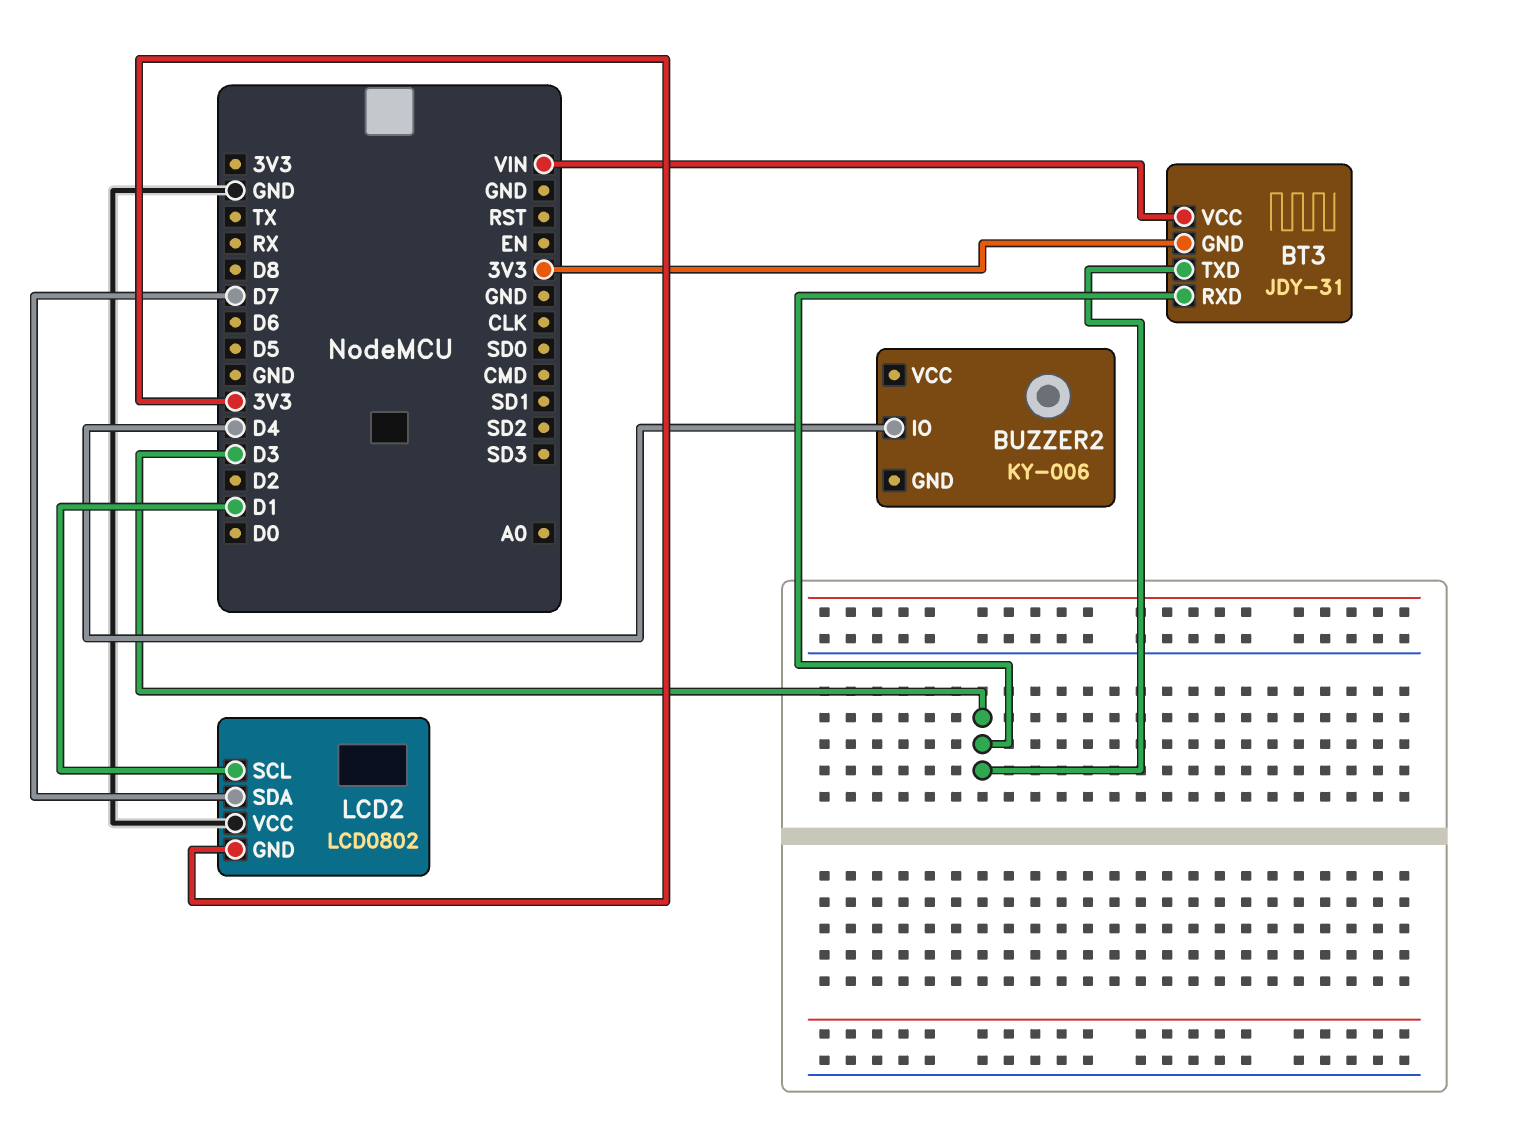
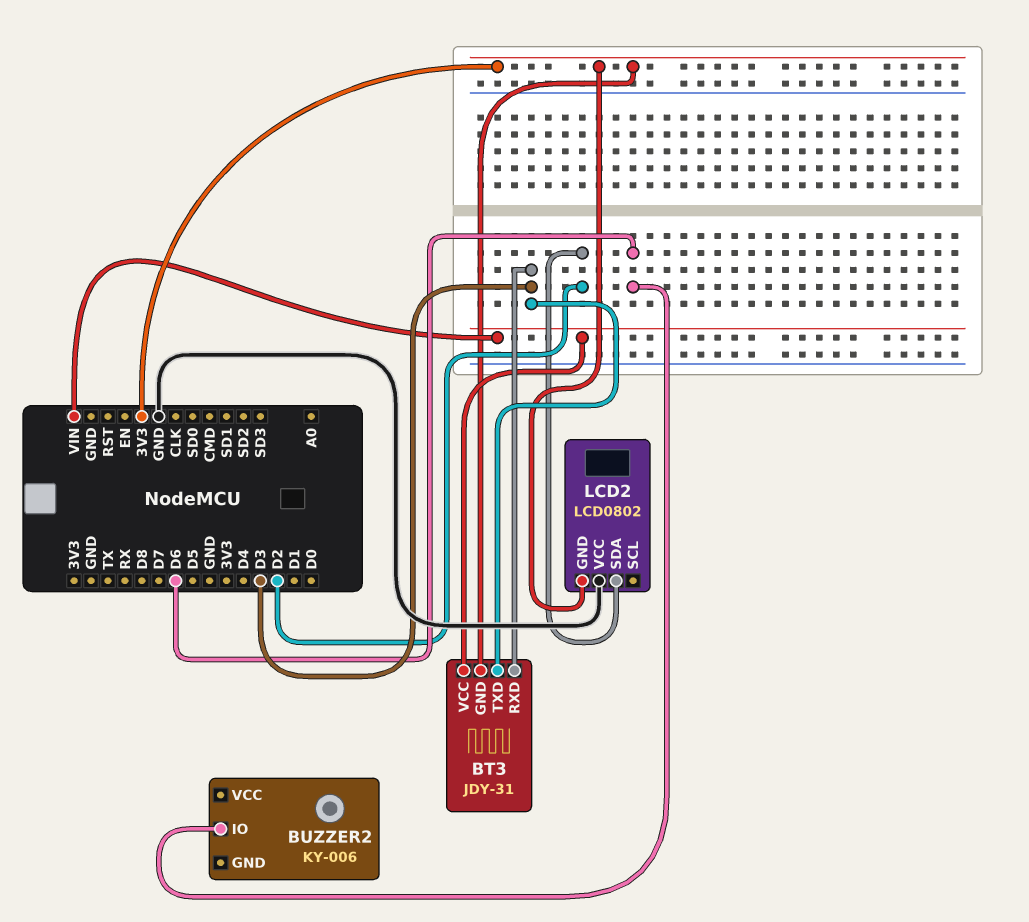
BUZZER2 pin IO: D4 -> D6
LCD2 pin SCL: D1 -> none
LCD2 pin SDA: D7 -> D2

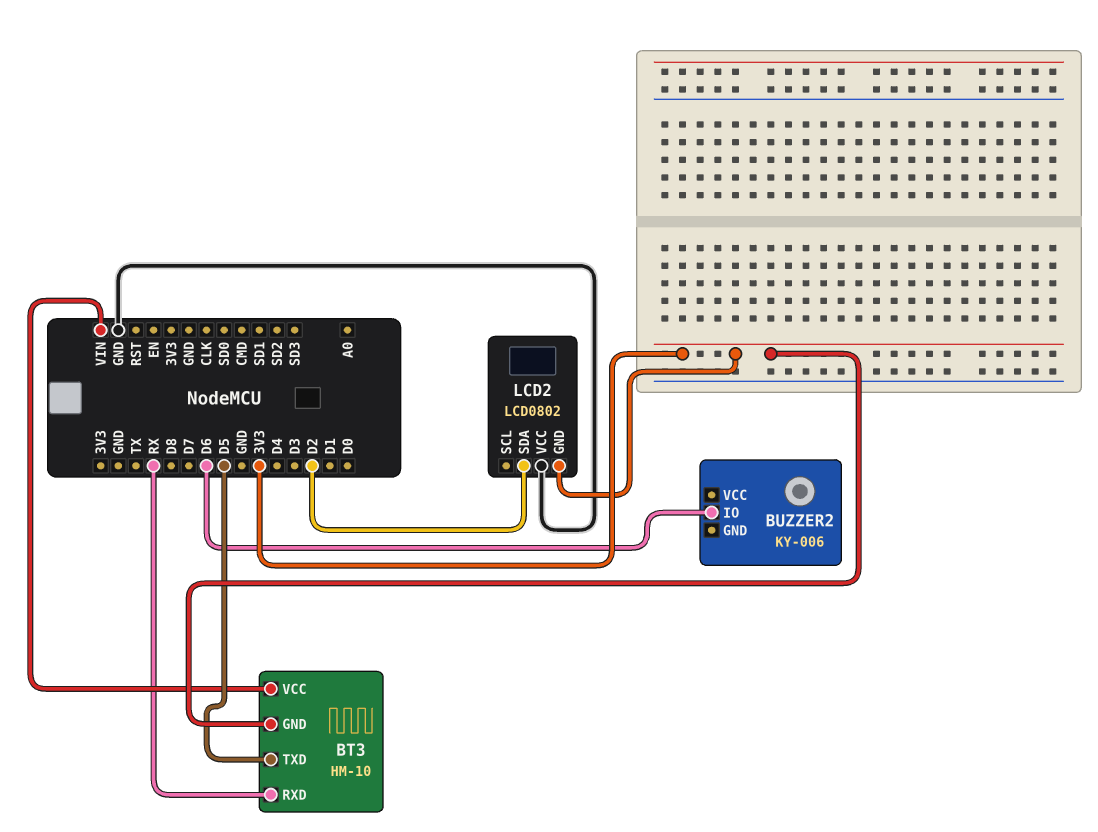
BT3: JDY-31 -> HM-10
BT3 pin RXD: D3 -> RX
BT3 pin TXD: D3 -> D5

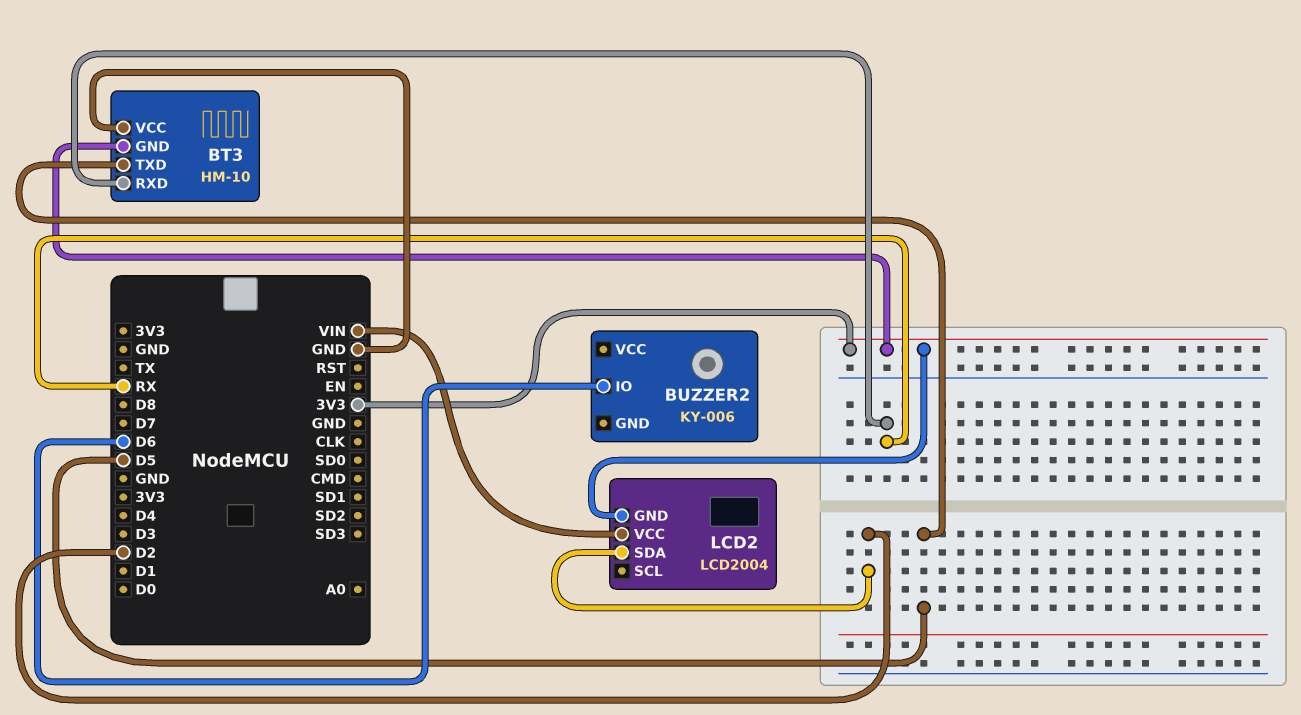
BT3 pin VCC: VIN -> GND
LCD2: LCD0802 -> LCD2004
LCD2 pin VCC: GND -> VIN

